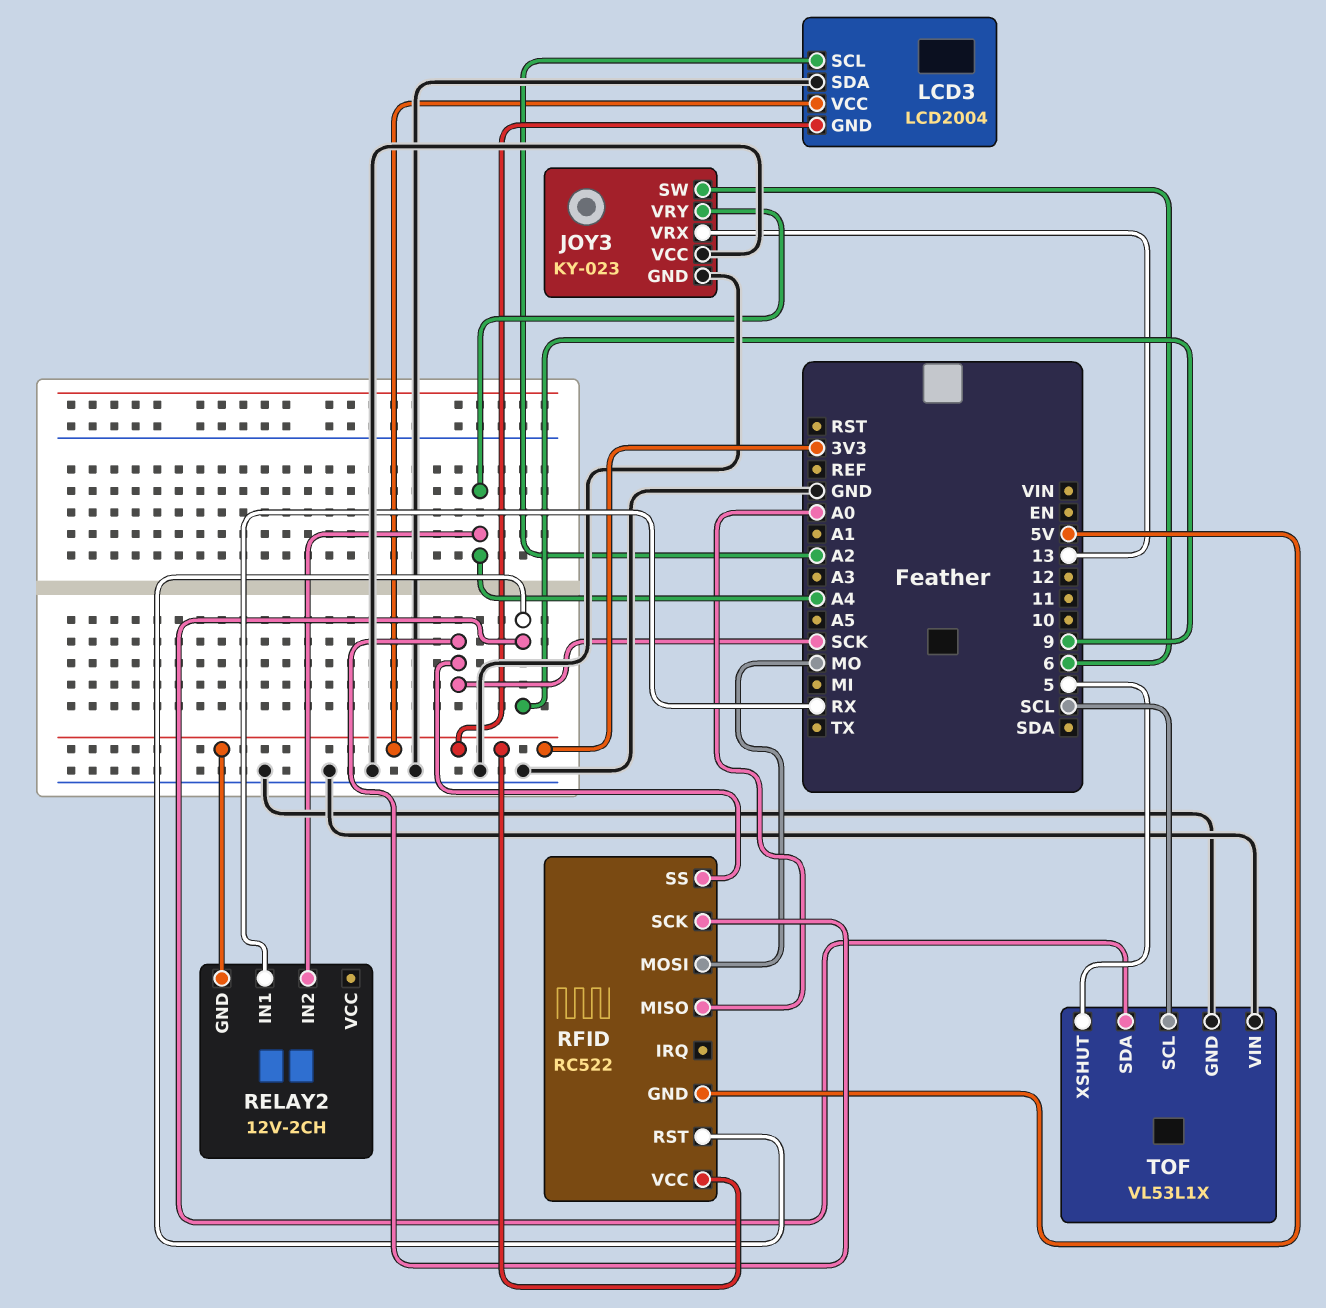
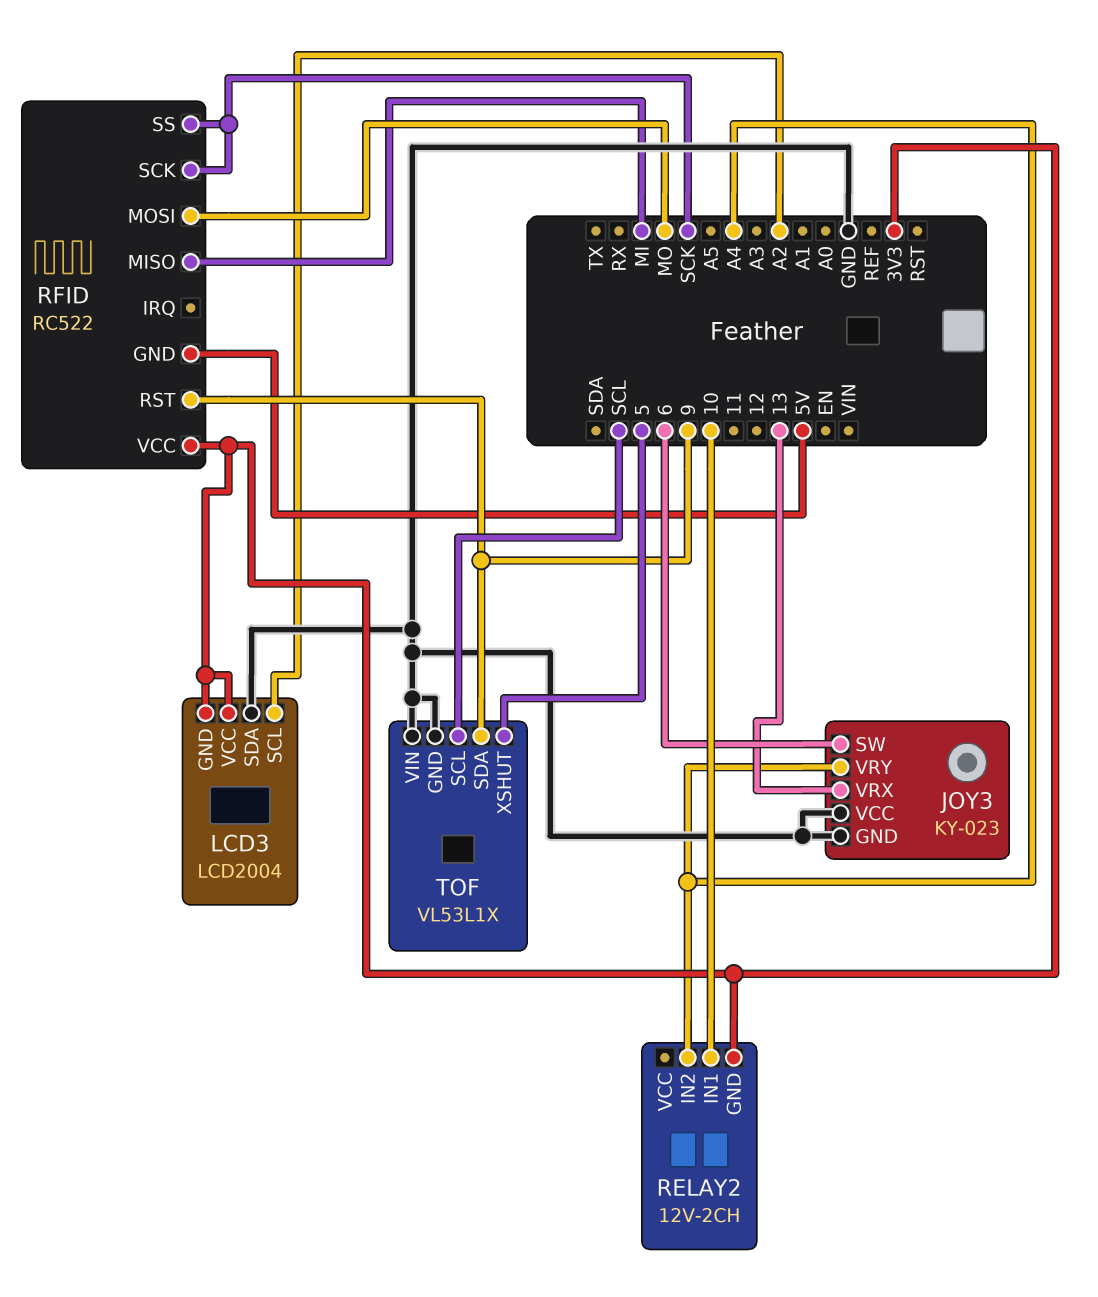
RELAY2 pin IN1: RX -> 10
RFID pin MISO: A0 -> MI

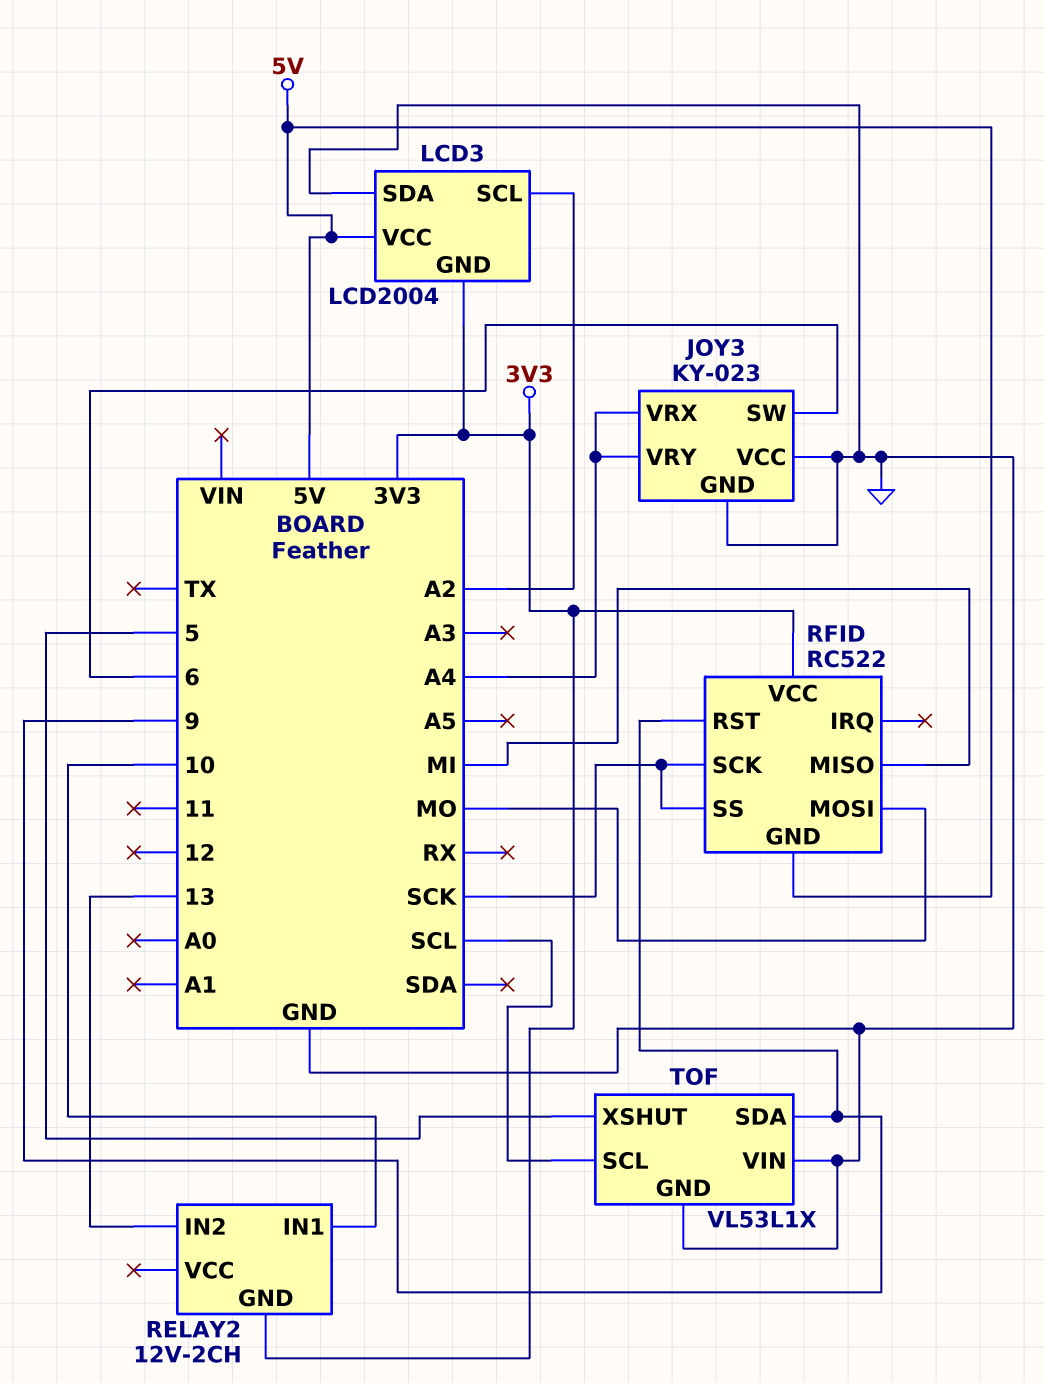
JOY3 pin VRX: 13 -> A4
LCD3 pin VCC: 3V3 -> 5V
RELAY2 pin IN2: A4 -> 13

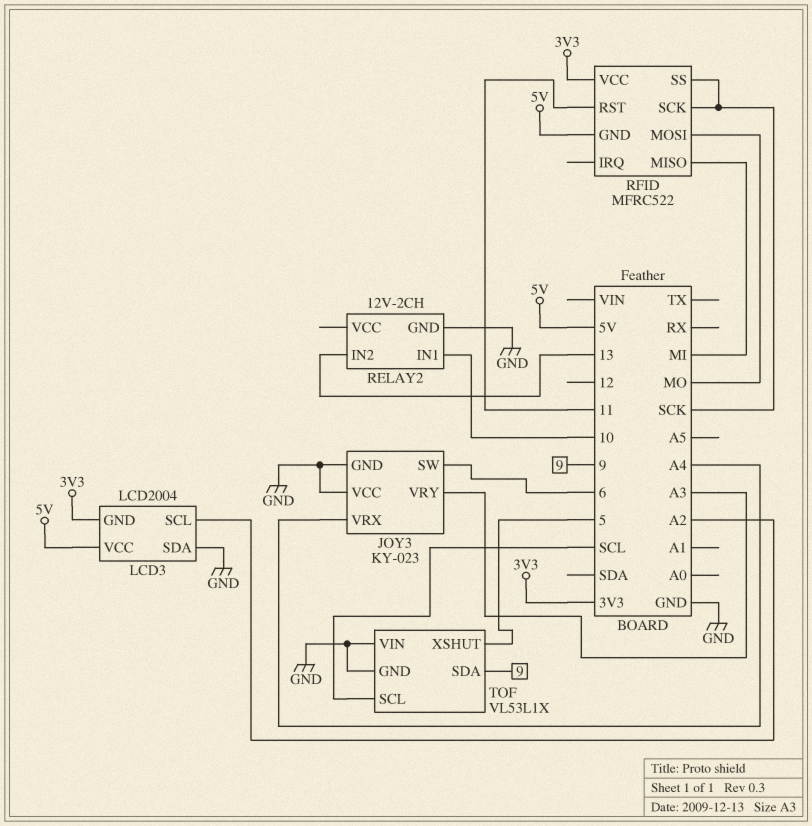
JOY3 pin VRY: A4 -> A3
RELAY2 pin GND: 3V3 -> GND
RFID: RC522 -> MFRC522
RFID pin RST: 9 -> 11

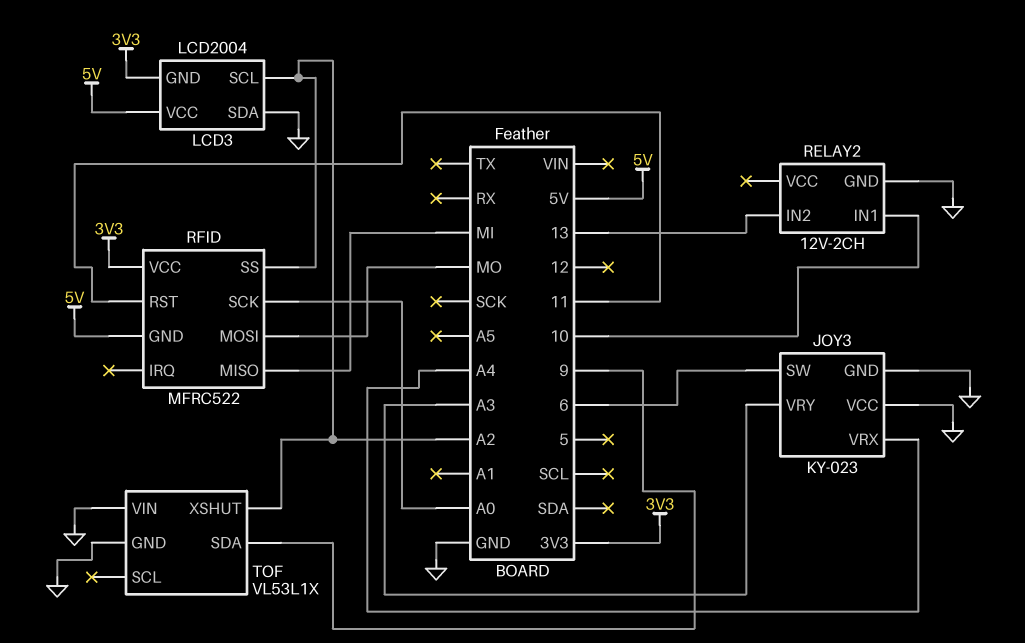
RFID pin SCK: SCK -> A0
RFID pin SS: SCK -> A2
TOF pin SCL: SCL -> none
TOF pin XSHUT: 5 -> A2

